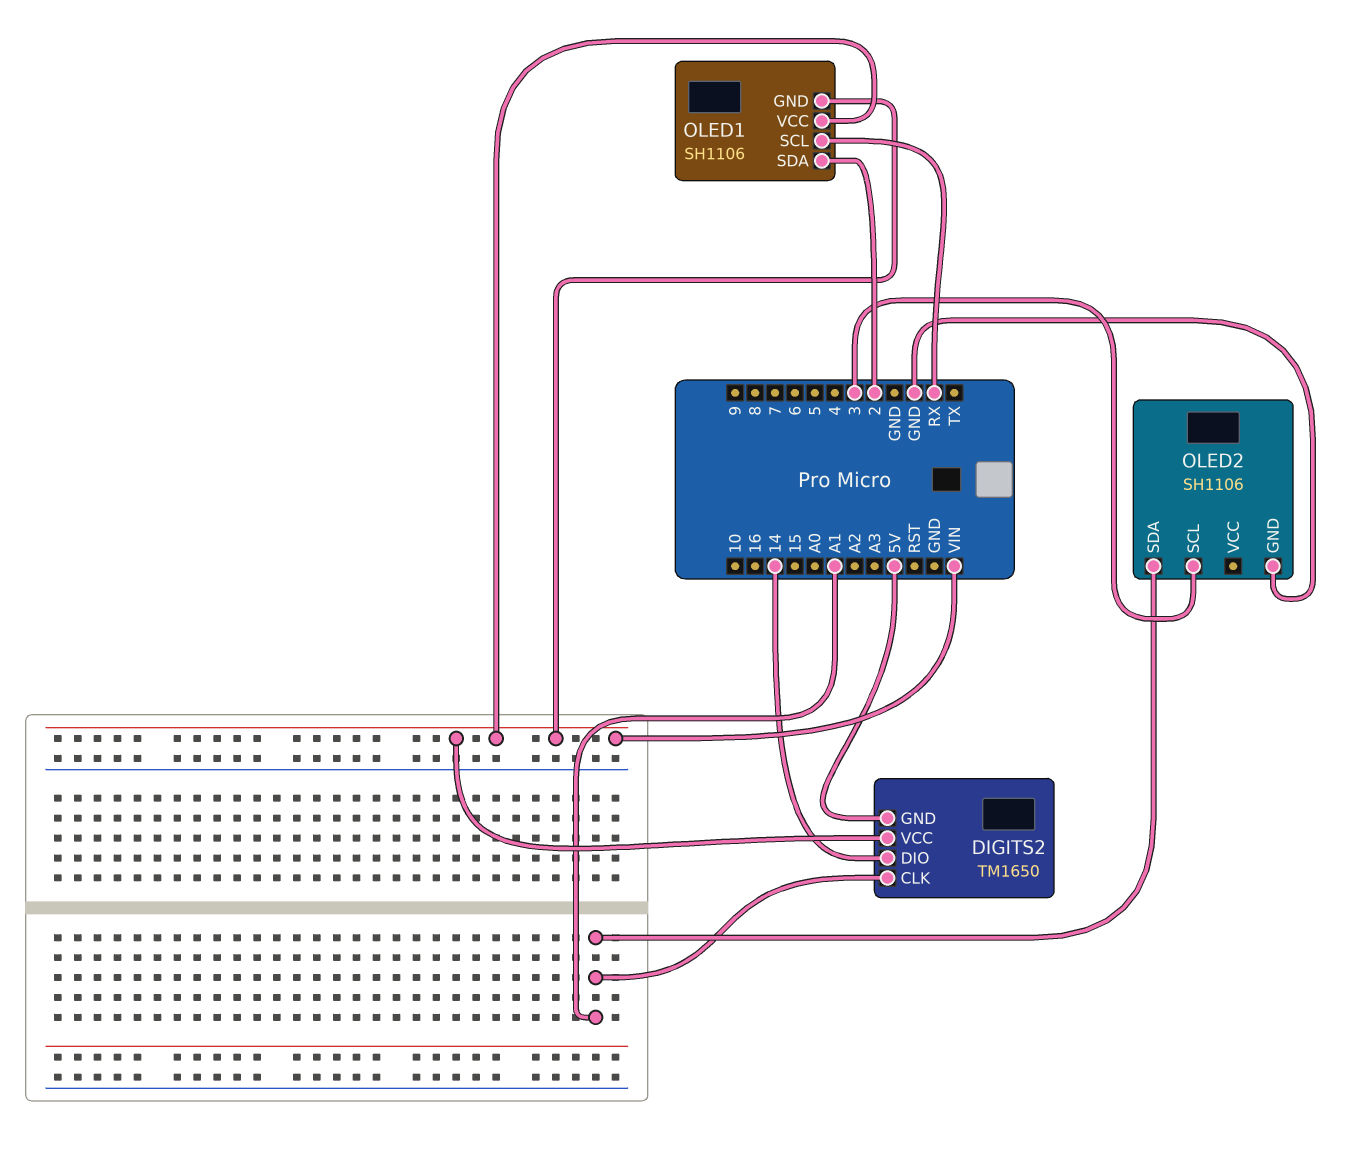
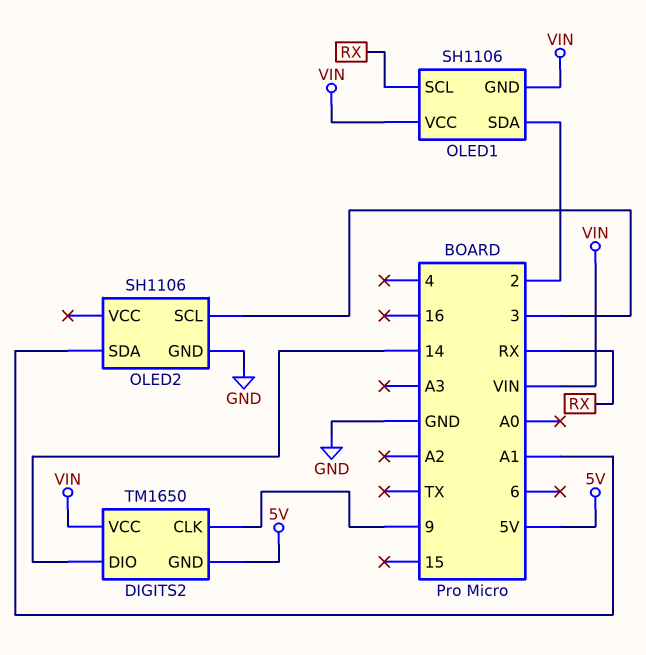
DIGITS2 pin CLK: A1 -> 9

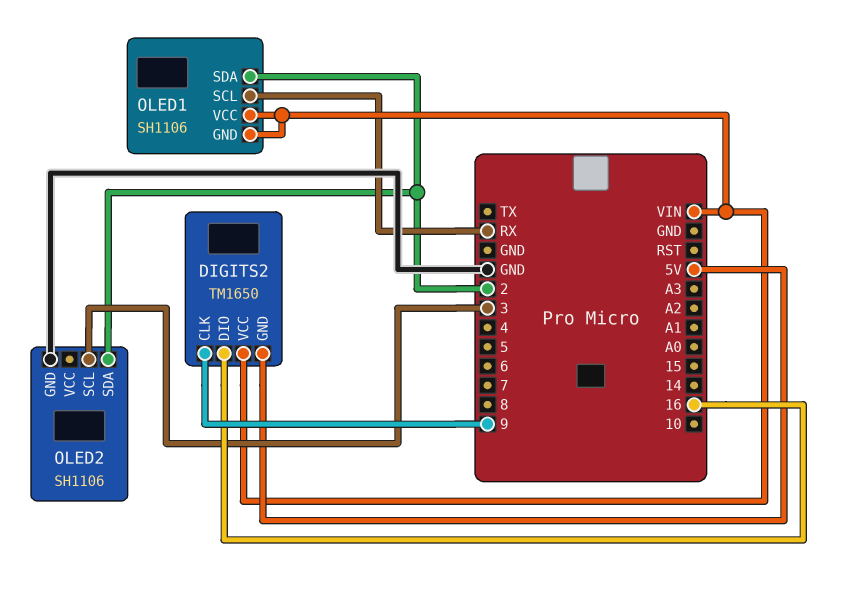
DIGITS2 pin DIO: 14 -> 16
OLED2 pin SDA: A1 -> 2

